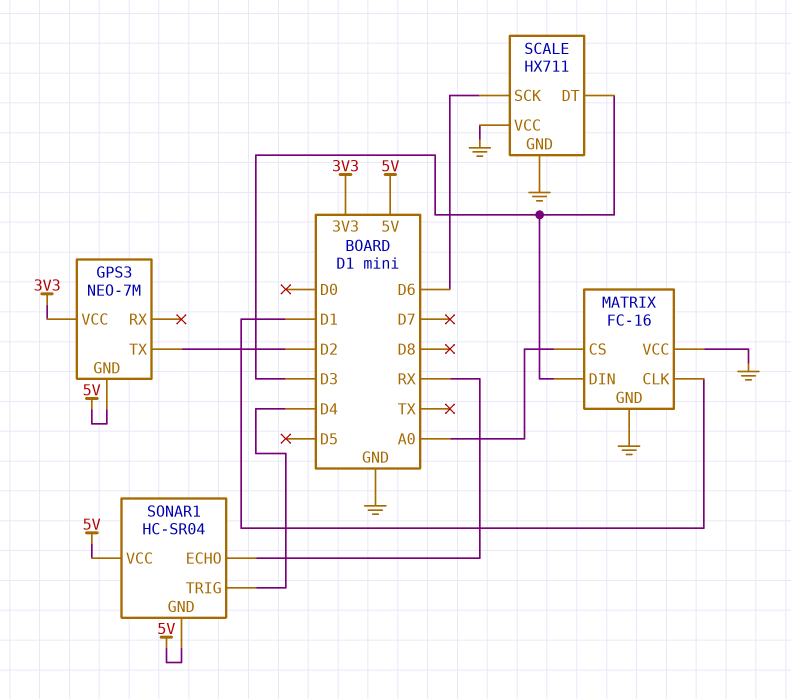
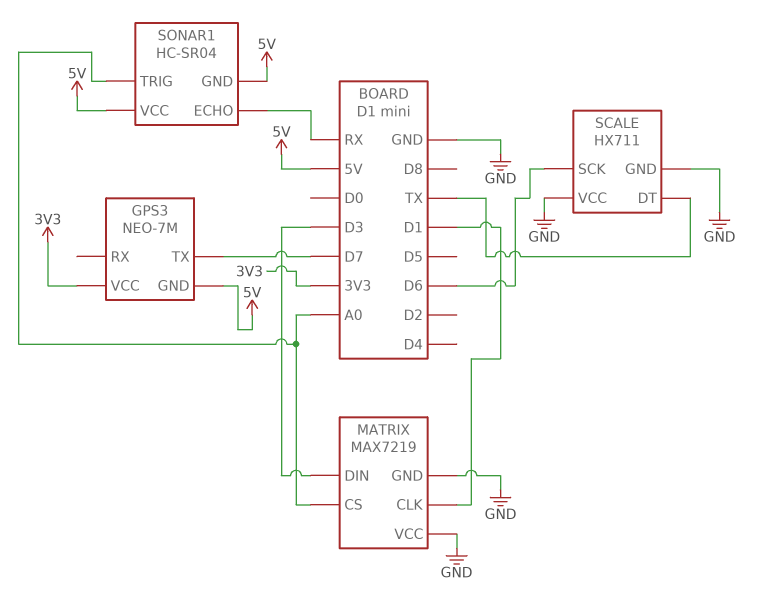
GPS3 pin TX: D2 -> D7
MATRIX: FC-16 -> MAX7219
SCALE pin DT: D3 -> TX
SONAR1 pin TRIG: D4 -> A0

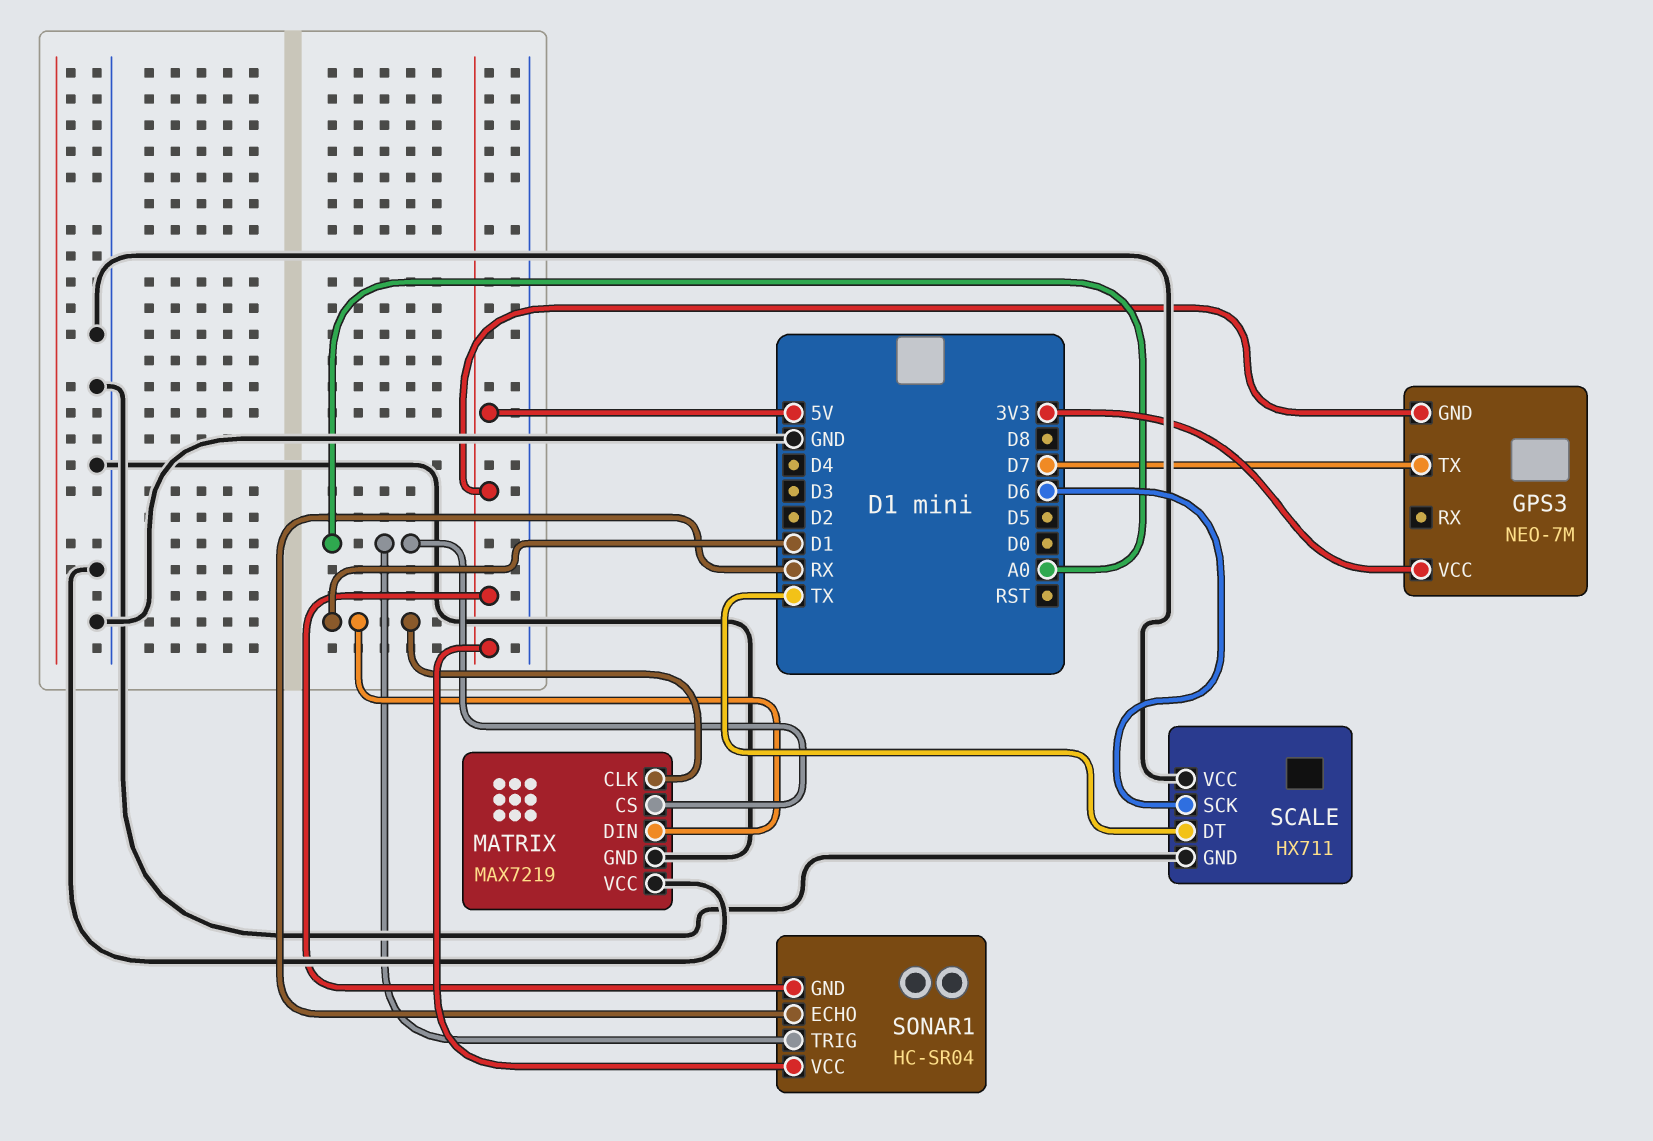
MATRIX pin DIN: D3 -> D1

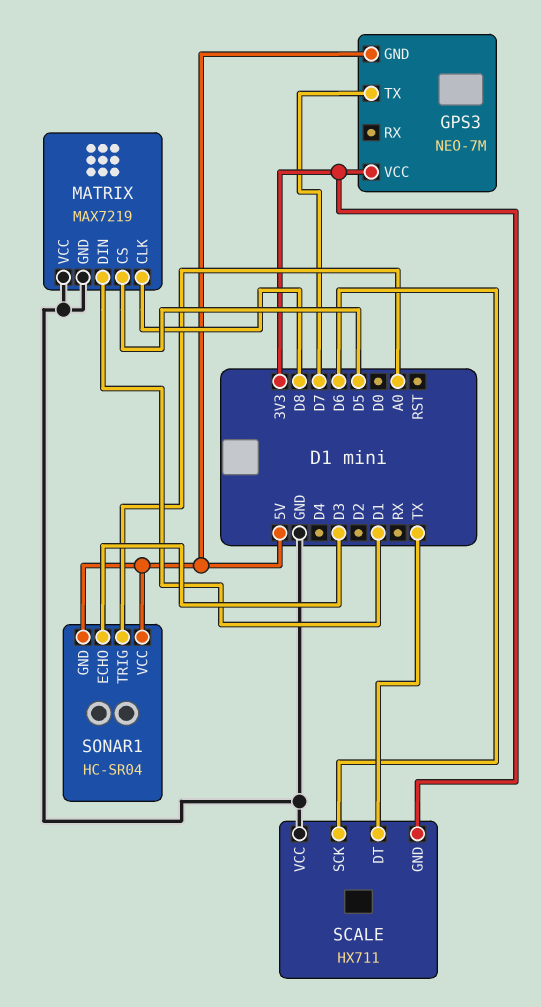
MATRIX pin CLK: D1 -> D8
MATRIX pin CS: A0 -> D5
SCALE pin GND: GND -> 3V3
SONAR1 pin ECHO: RX -> D3

